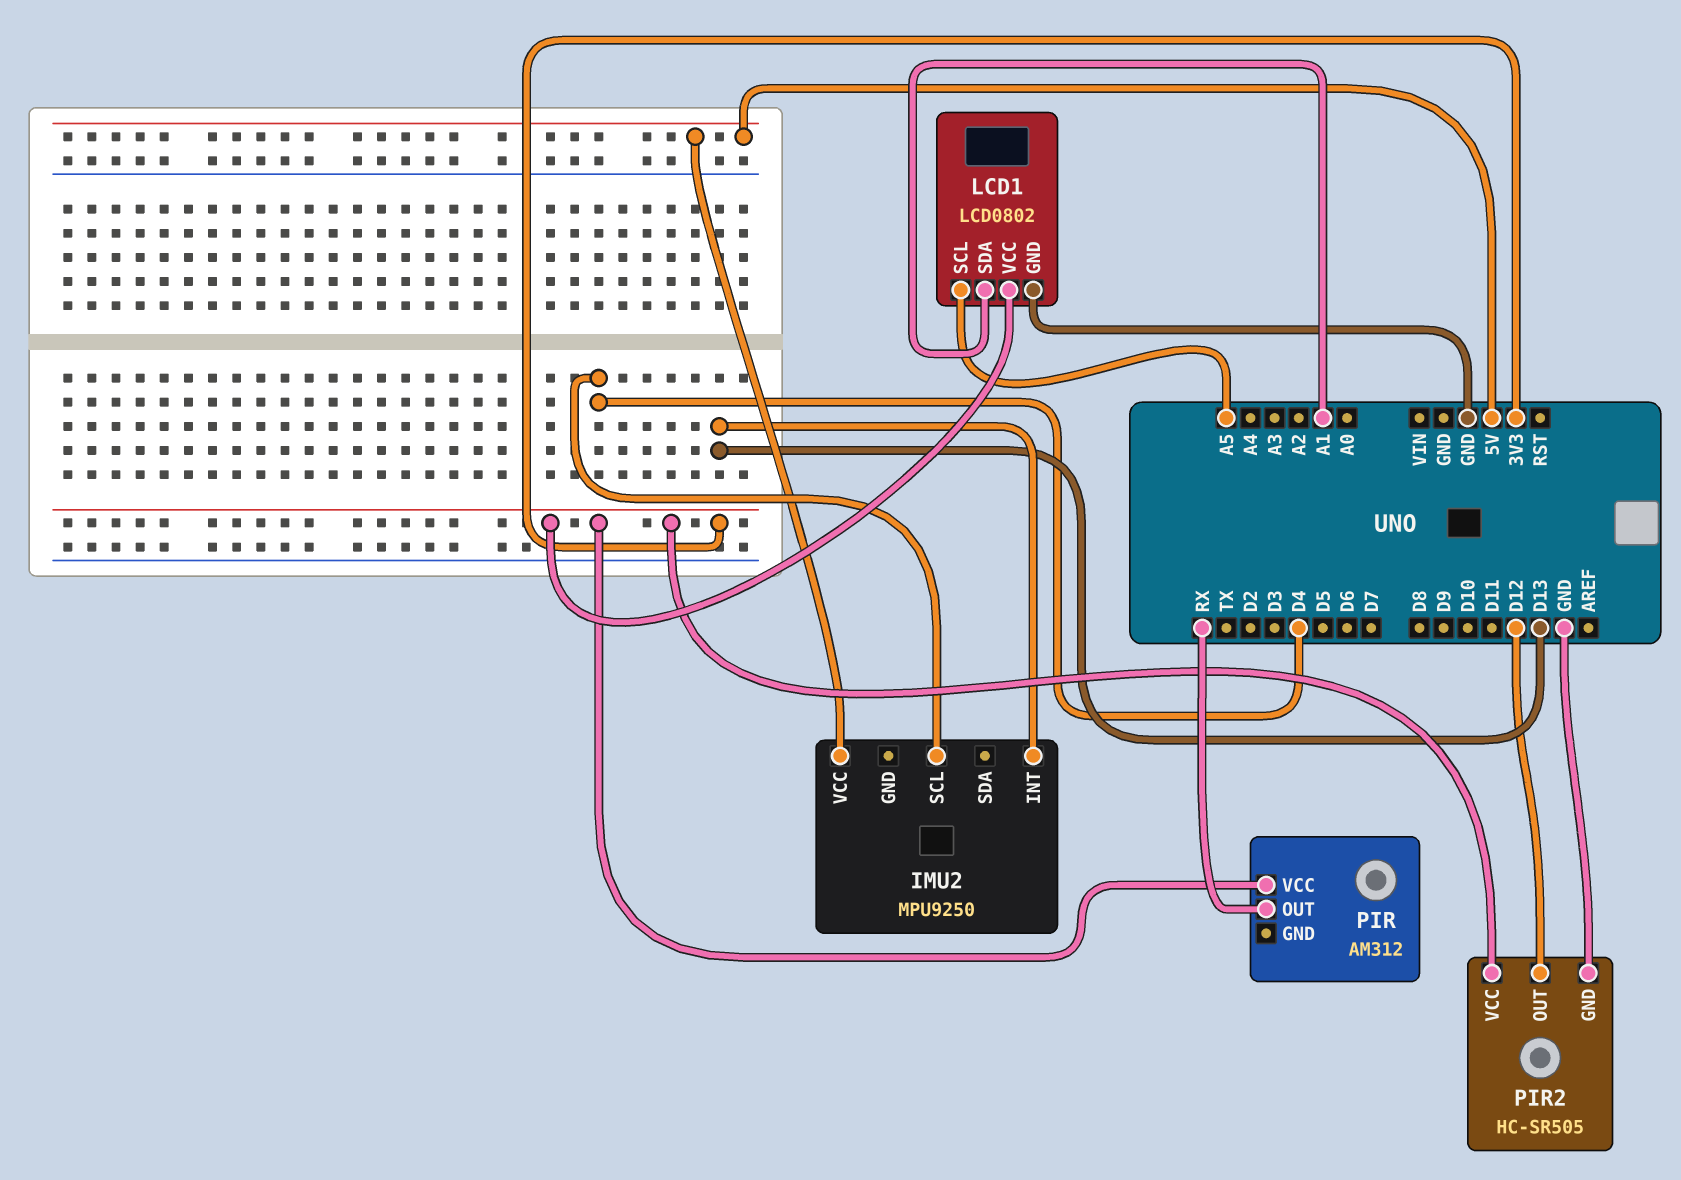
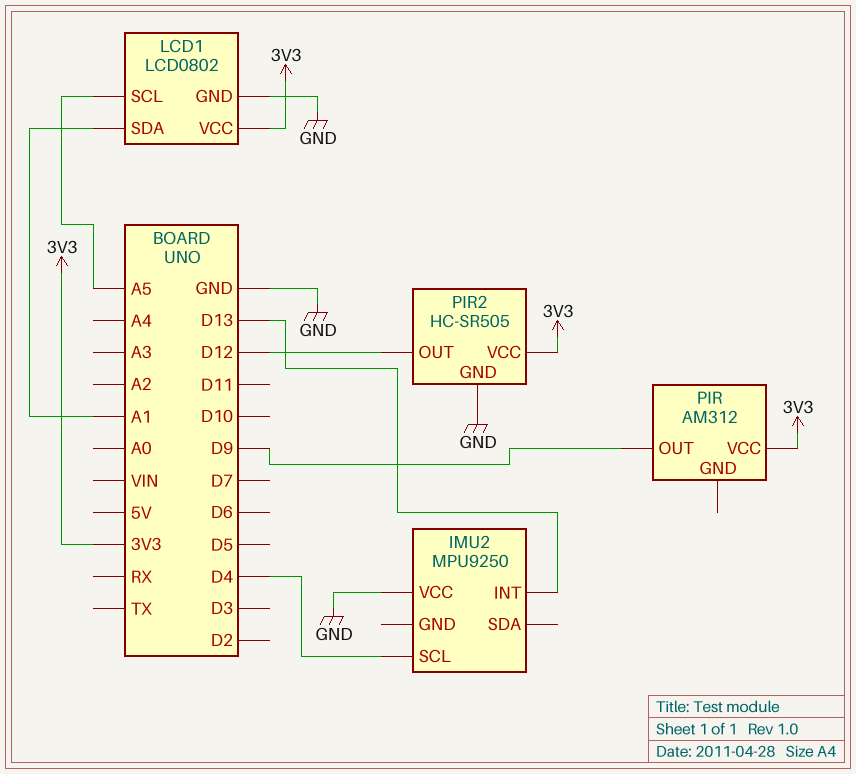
IMU2 pin VCC: 5V -> GND
PIR pin OUT: RX -> D9

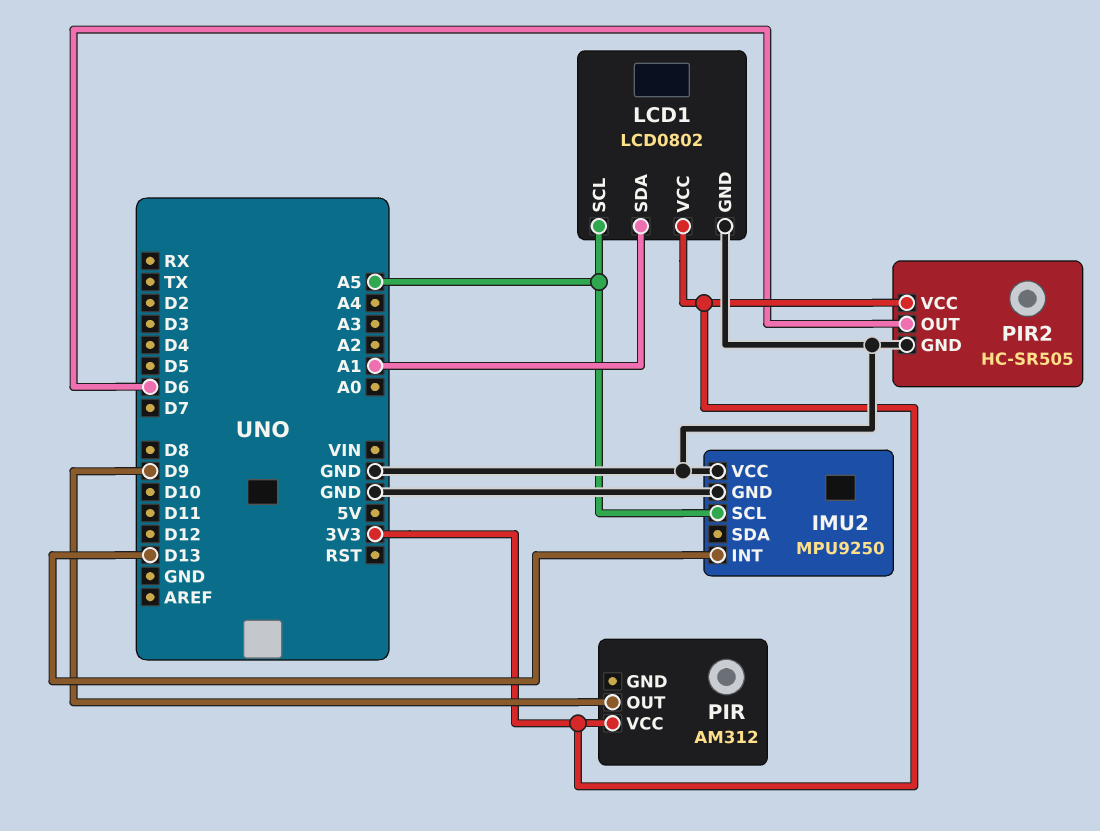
IMU2 pin GND: none -> GND
IMU2 pin SCL: D4 -> A5
PIR2 pin OUT: D12 -> D6

